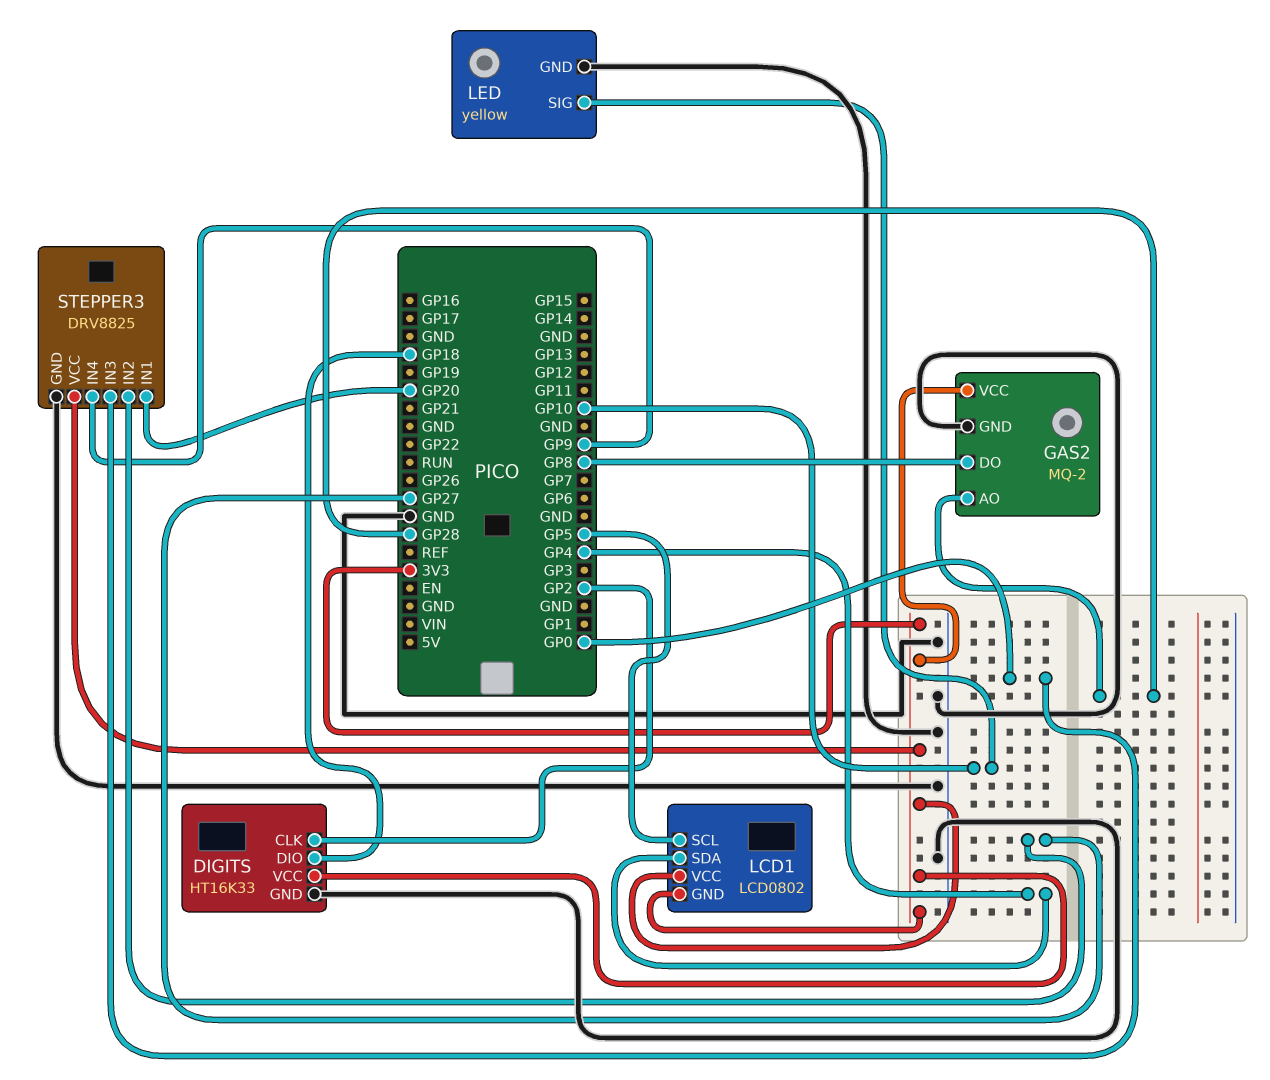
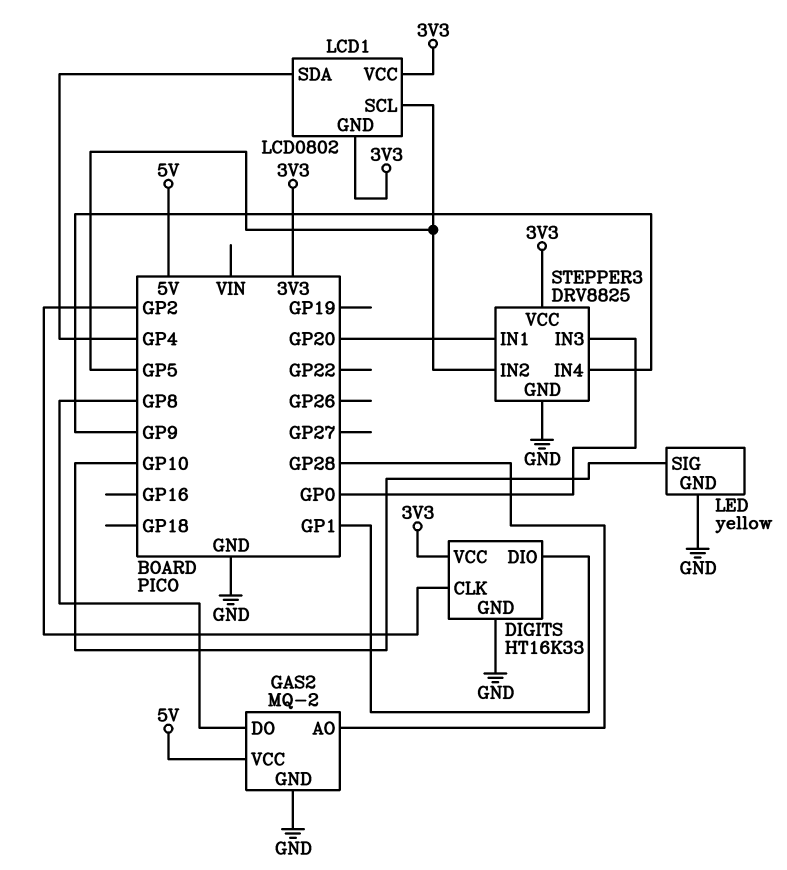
DIGITS pin DIO: GP18 -> GP1
GAS2 pin VCC: 3V3 -> 5V
STEPPER3 pin IN2: GP27 -> GP5

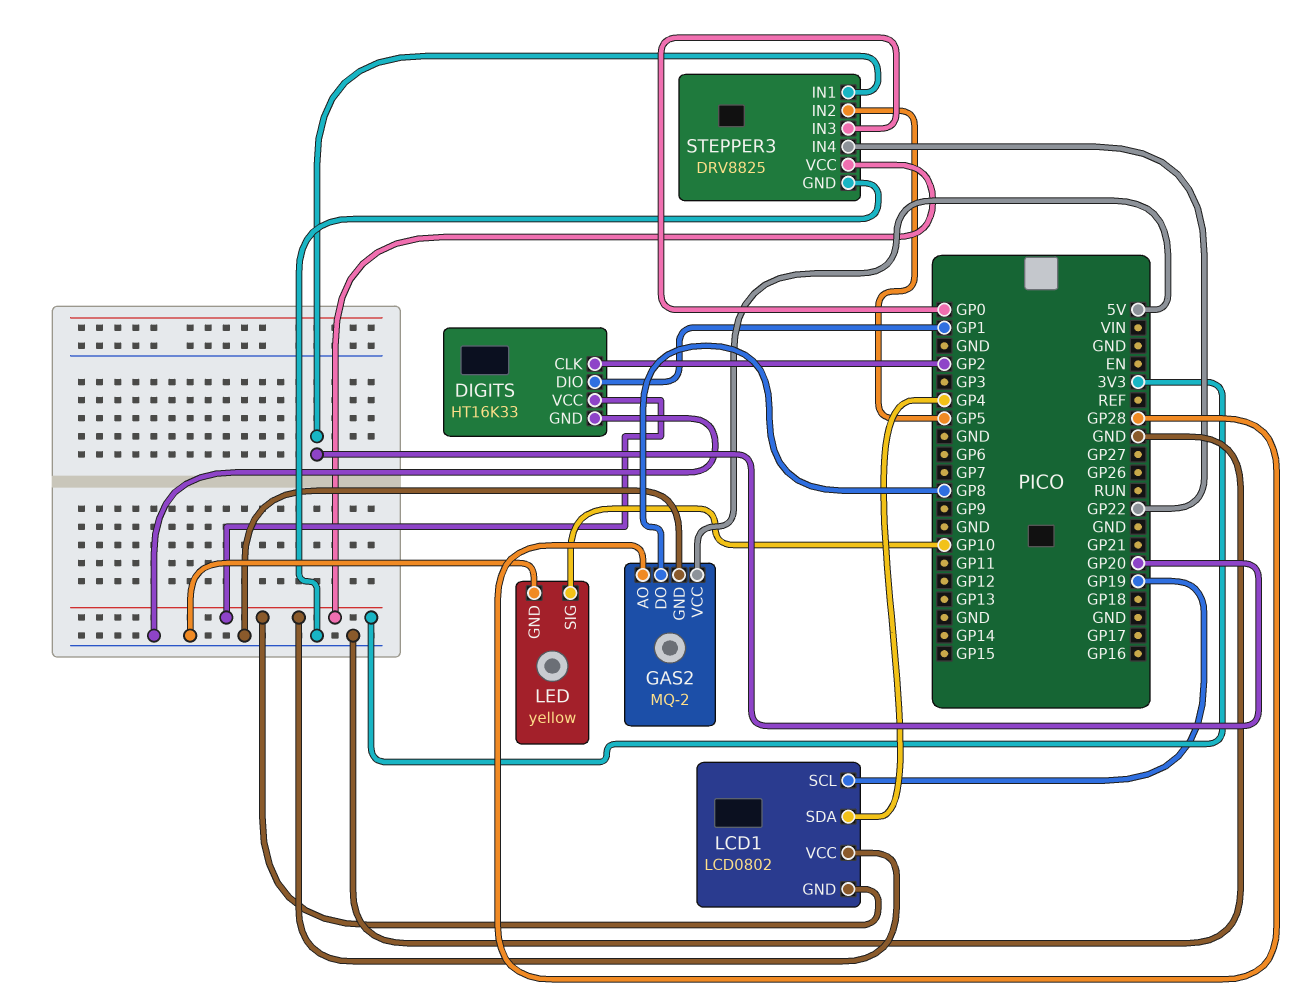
LCD1 pin SCL: GP5 -> GP19
STEPPER3 pin IN4: GP9 -> GP22

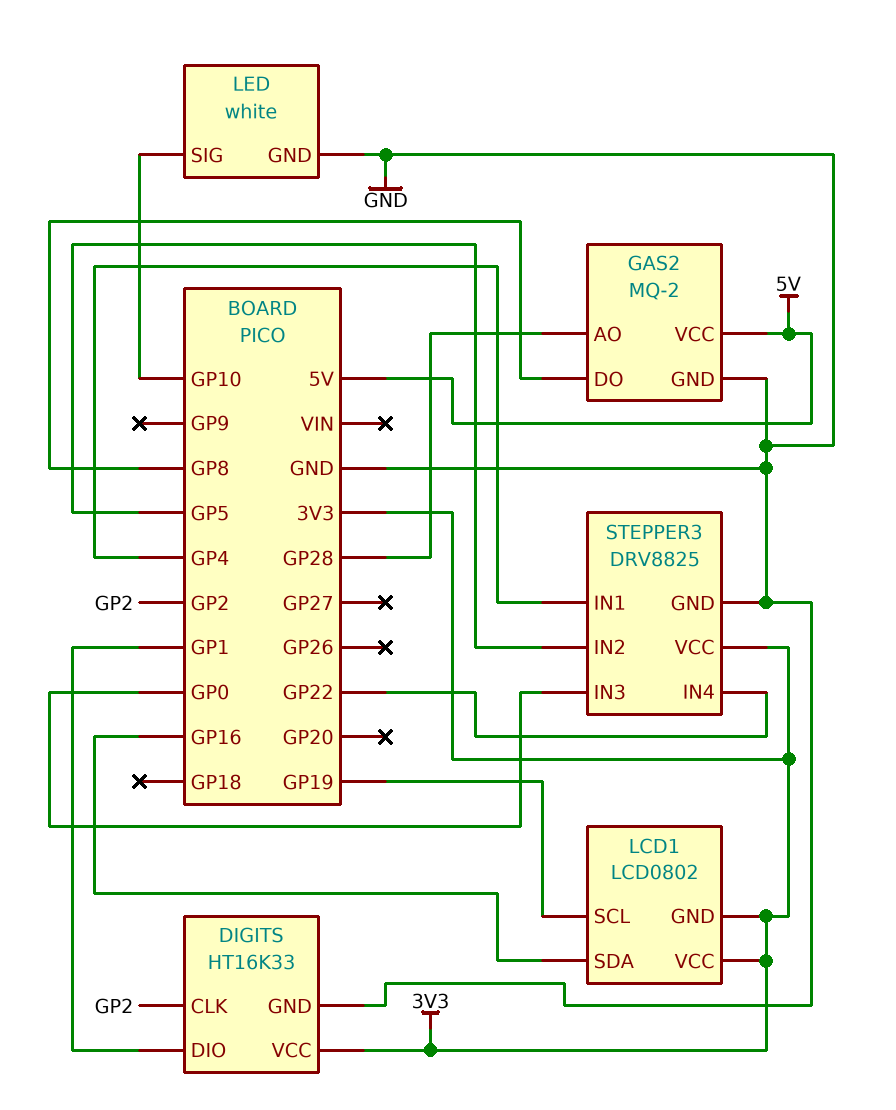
LCD1 pin SDA: GP4 -> GP16
LED: yellow -> white
STEPPER3 pin IN1: GP20 -> GP4

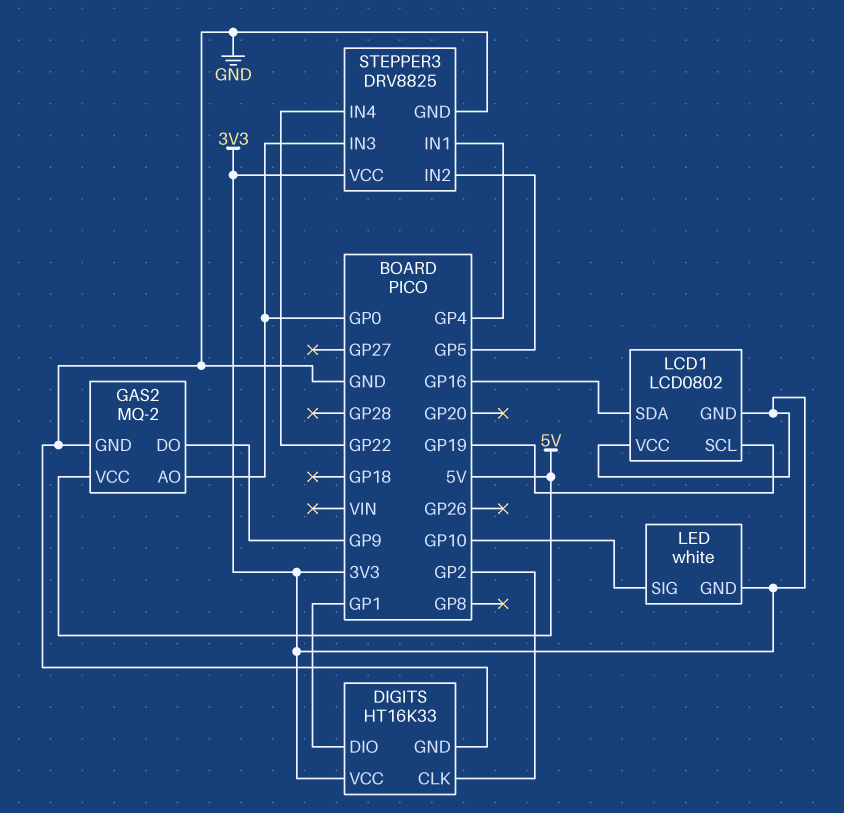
GAS2 pin AO: GP28 -> GP0
GAS2 pin DO: GP8 -> GP9
LED pin GND: GND -> 3V3

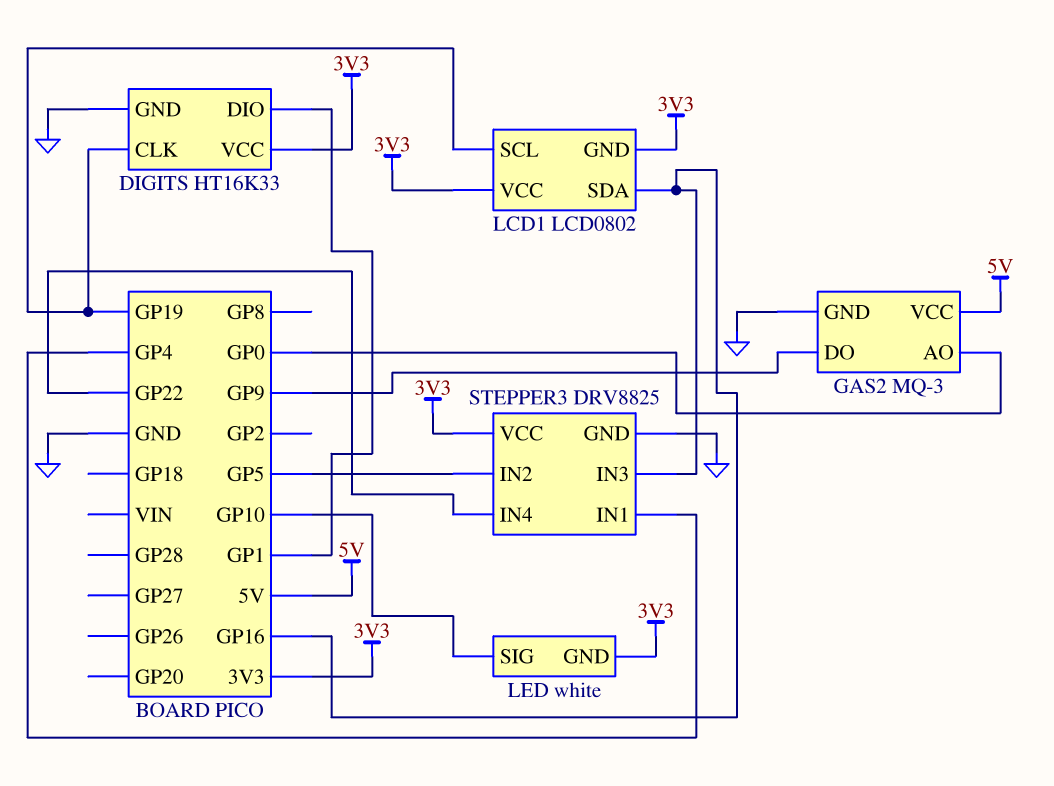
DIGITS pin CLK: GP2 -> GP19
GAS2: MQ-2 -> MQ-3
STEPPER3 pin IN3: GP0 -> GP16

